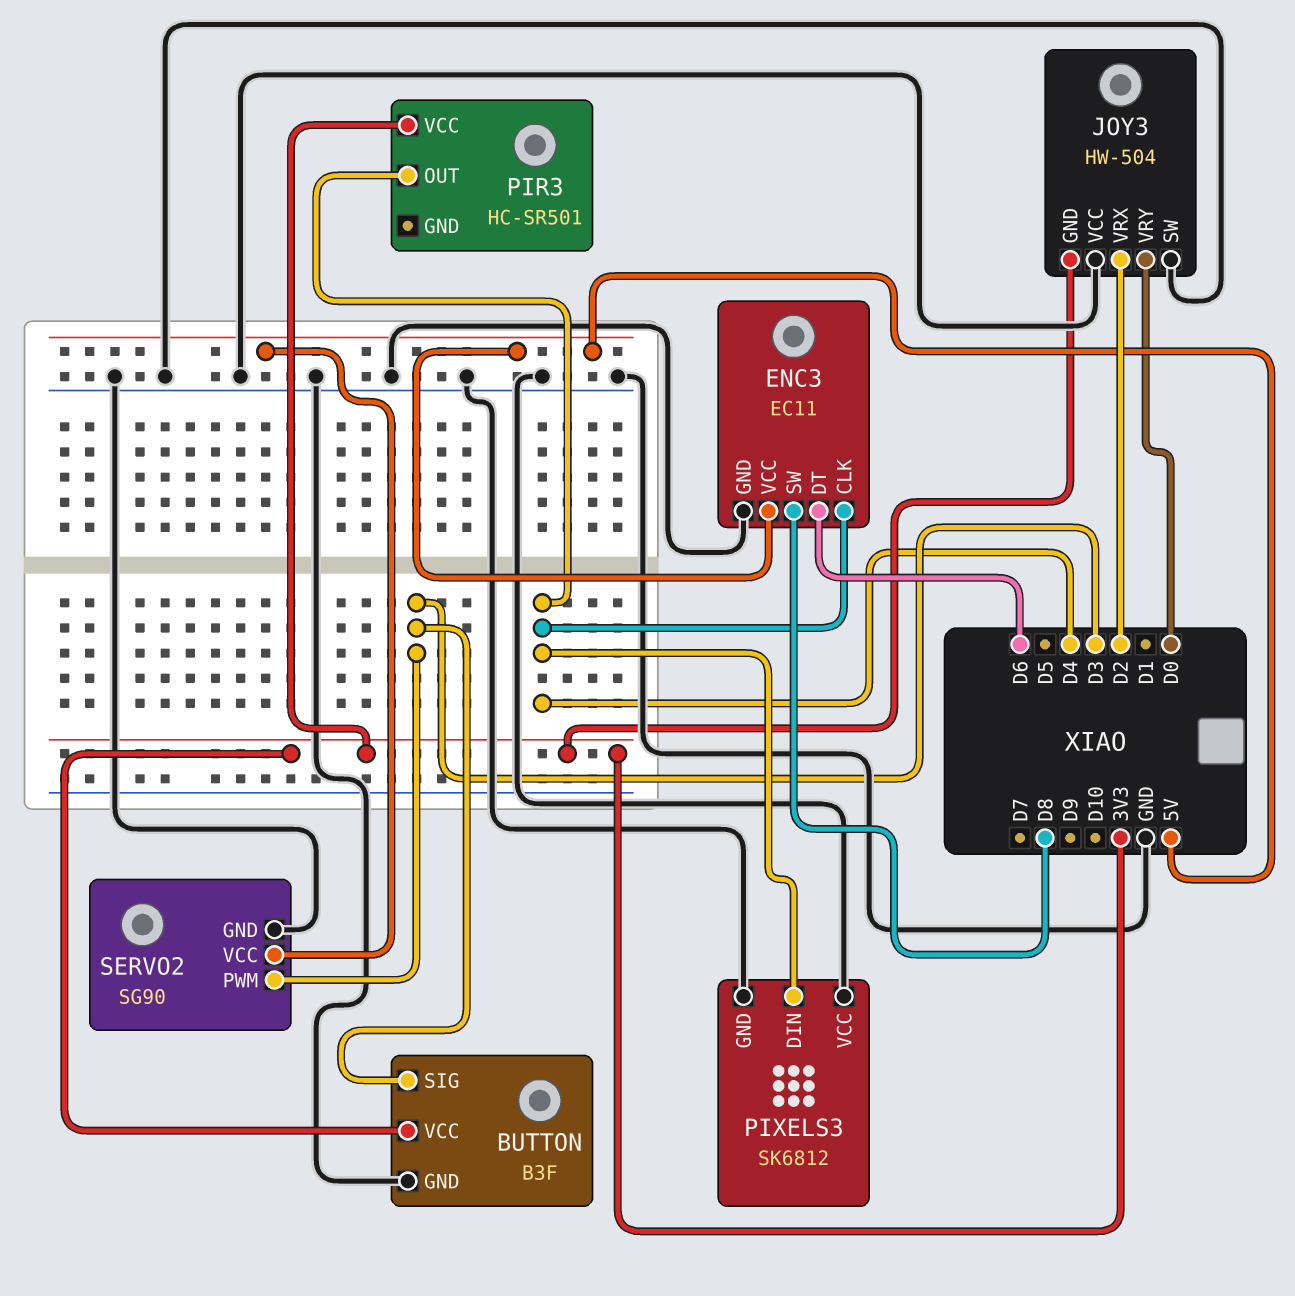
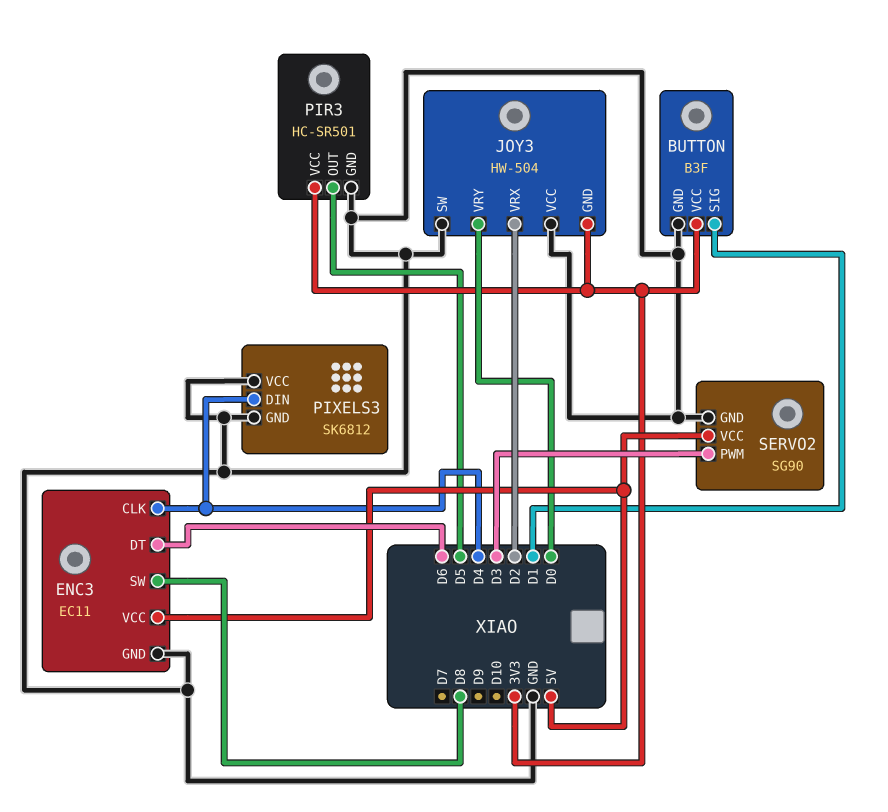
BUTTON pin SIG: D3 -> D1
PIR3 pin GND: none -> GND
PIR3 pin OUT: D4 -> D5

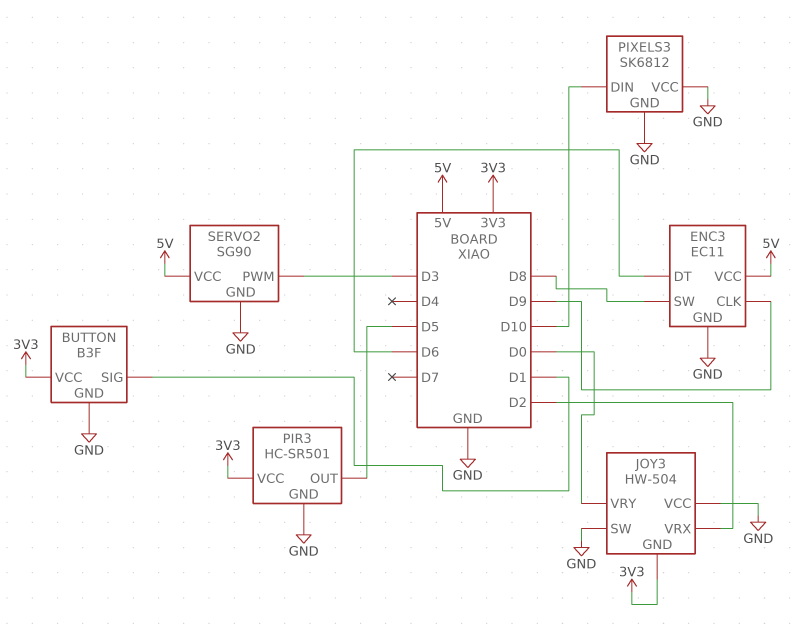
ENC3 pin CLK: D4 -> D9
PIXELS3 pin DIN: D4 -> D10

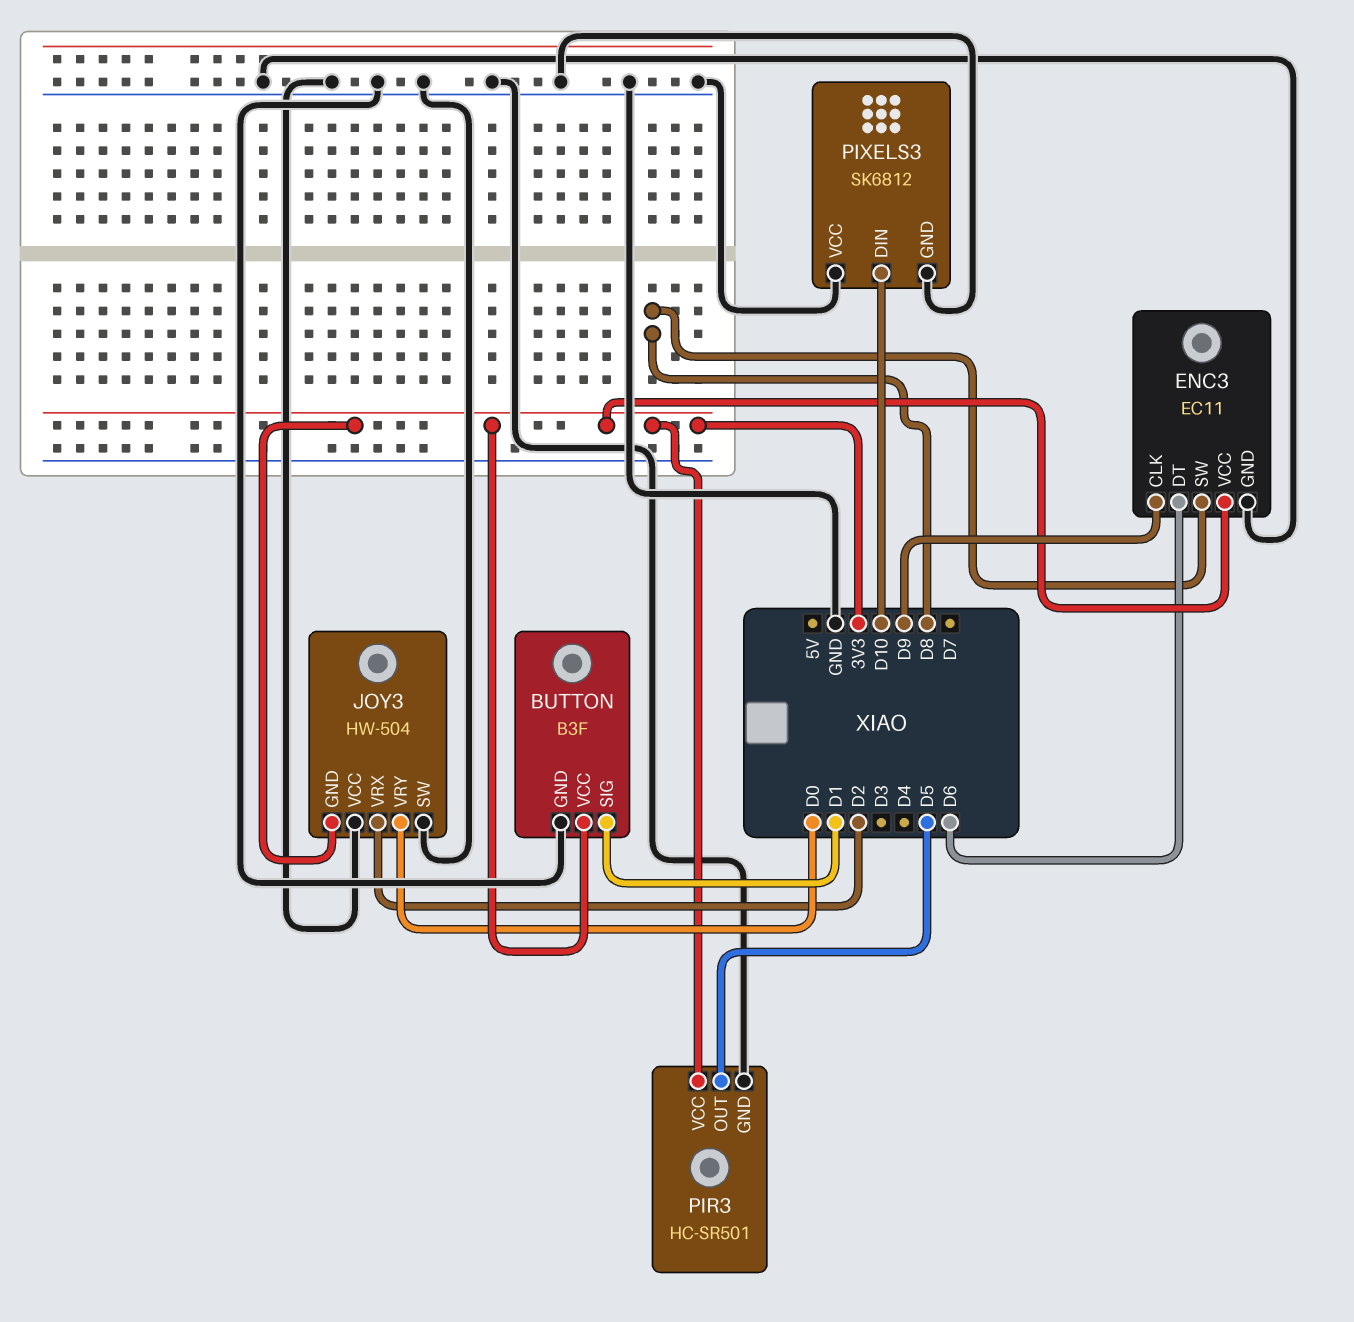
ENC3 pin VCC: 5V -> 3V3
SERVO2: SG90 -> none
SERVO2 pin GND: GND -> none
SERVO2 pin PWM: D3 -> none
SERVO2 pin VCC: 5V -> none

